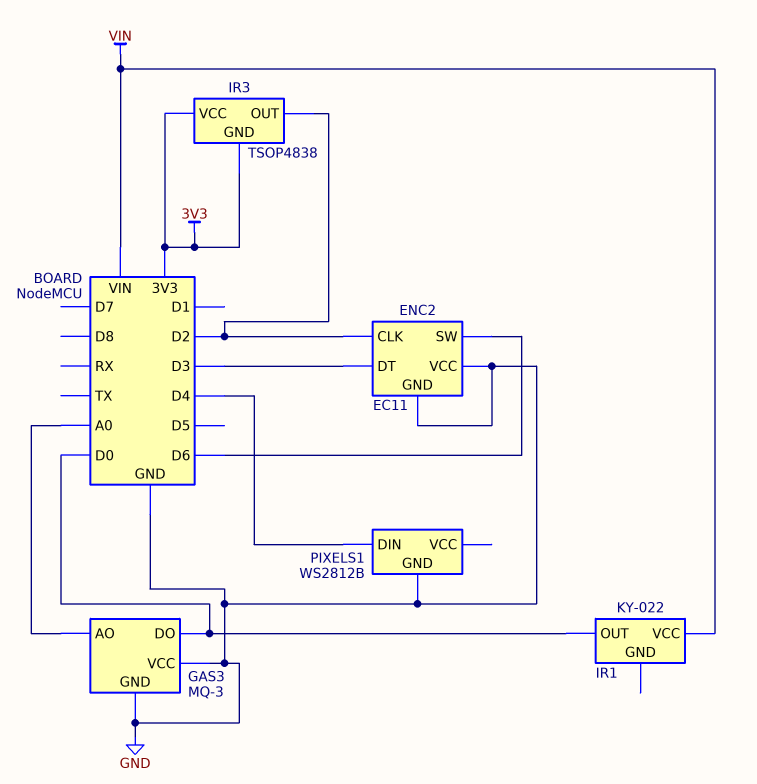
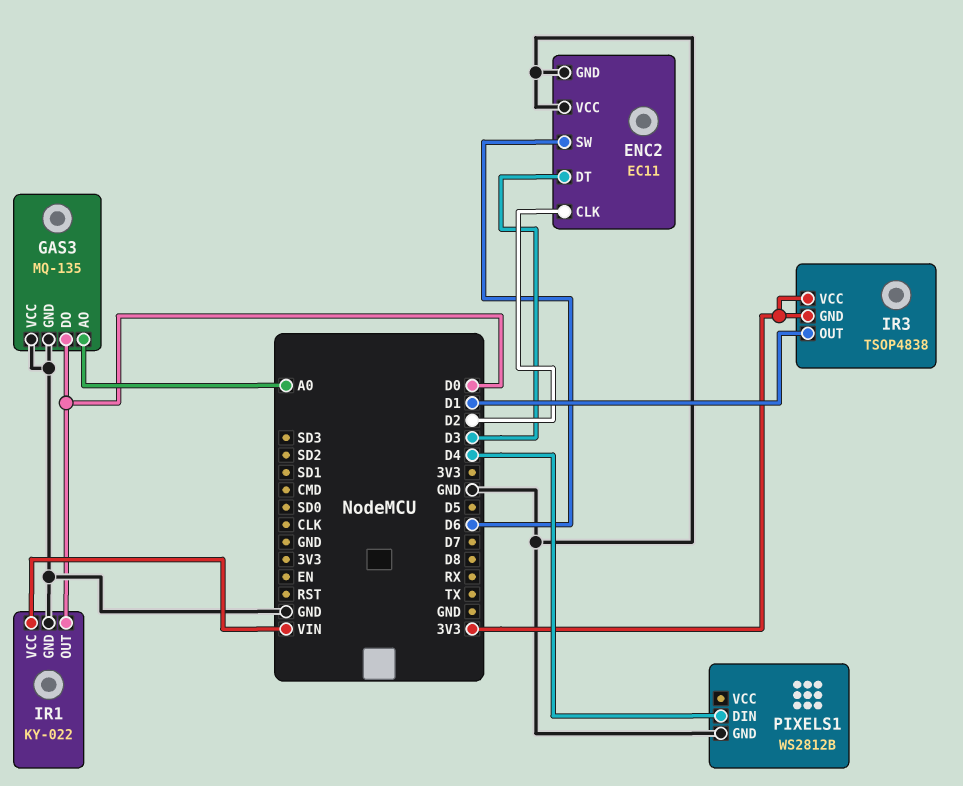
GAS3: MQ-3 -> MQ-135
IR1 pin GND: none -> GND
IR3 pin OUT: D2 -> D1

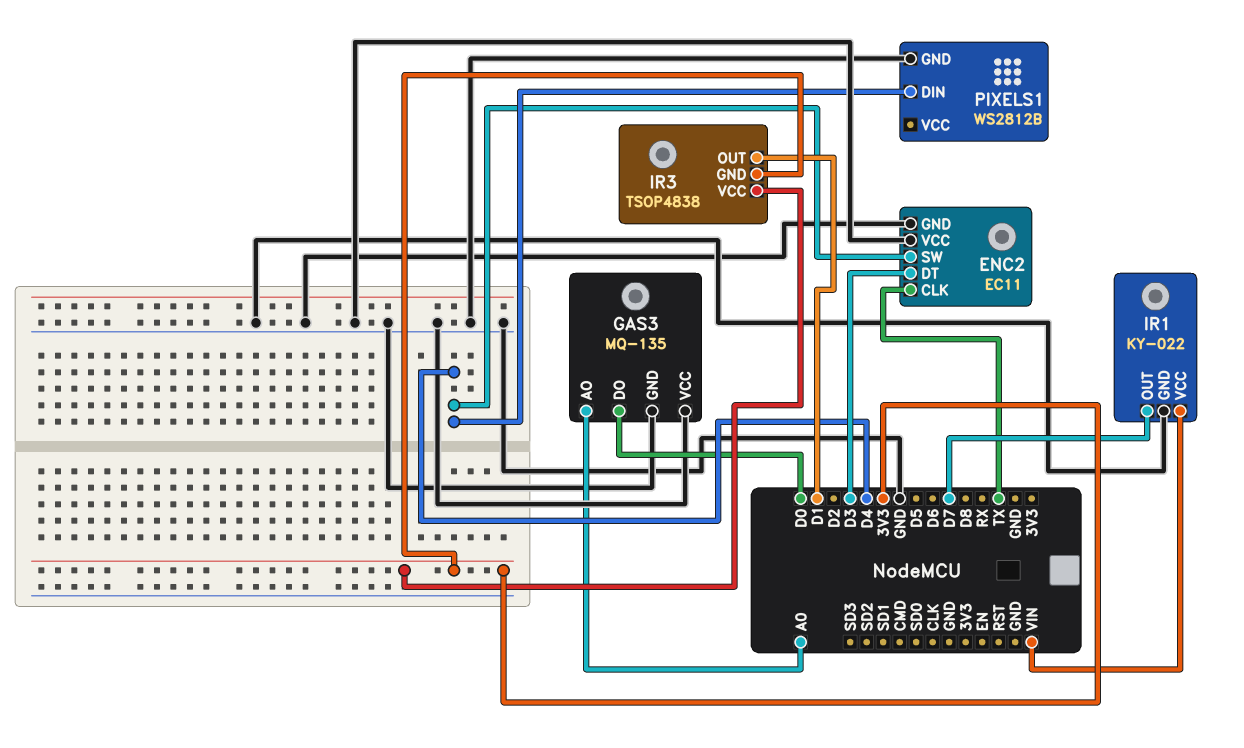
ENC2 pin CLK: D2 -> TX
ENC2 pin SW: D6 -> D4
IR1 pin OUT: D0 -> D7

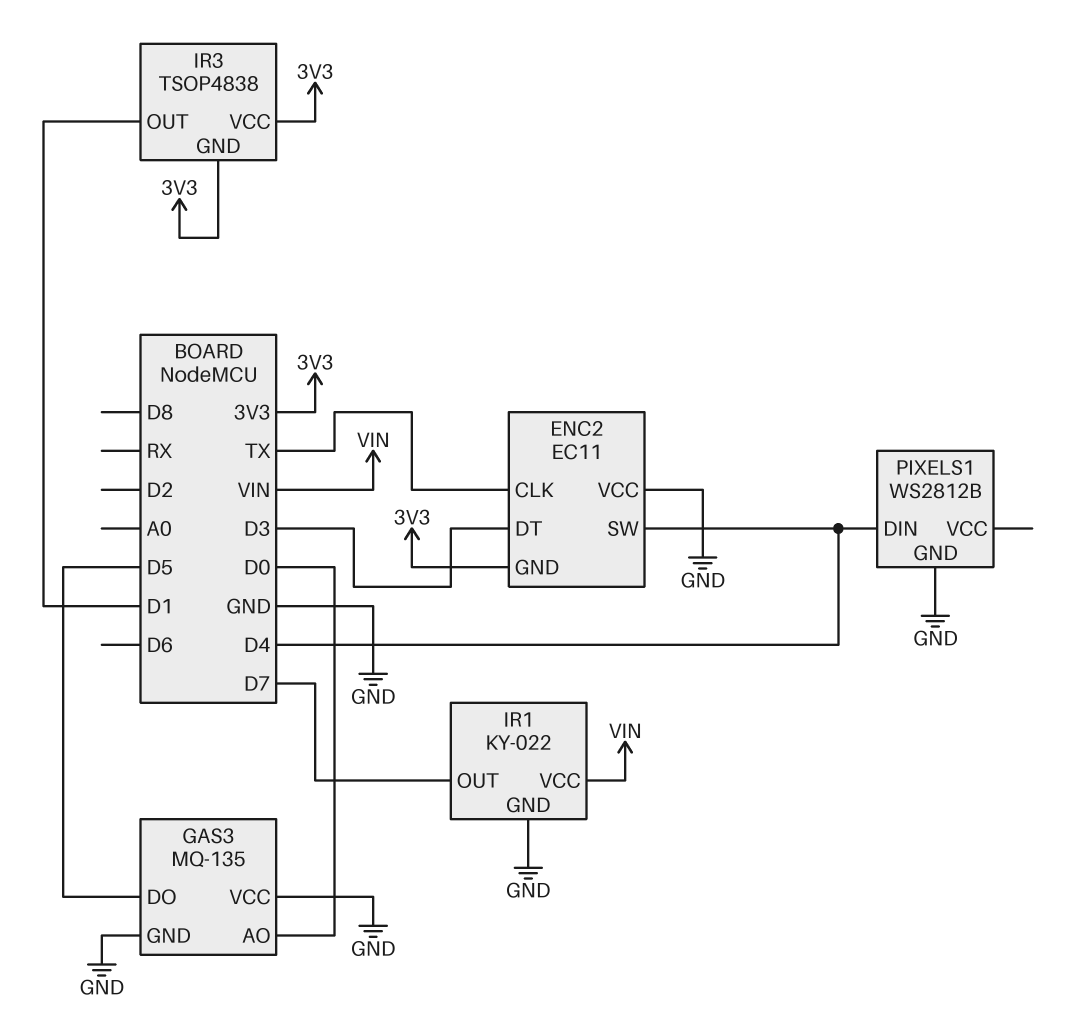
ENC2 pin GND: GND -> 3V3
GAS3 pin AO: A0 -> D0
GAS3 pin DO: D0 -> D5

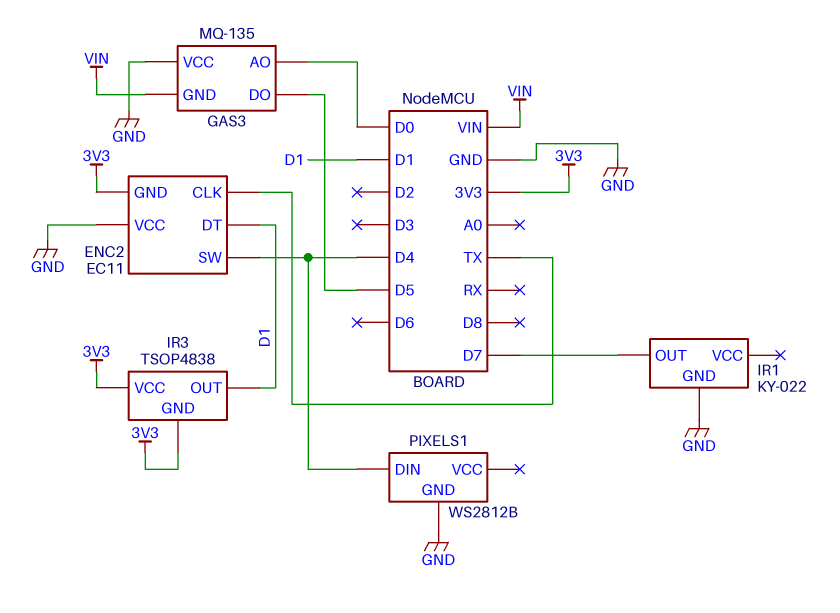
ENC2 pin DT: D3 -> D1
GAS3 pin GND: GND -> VIN
IR1 pin VCC: VIN -> none

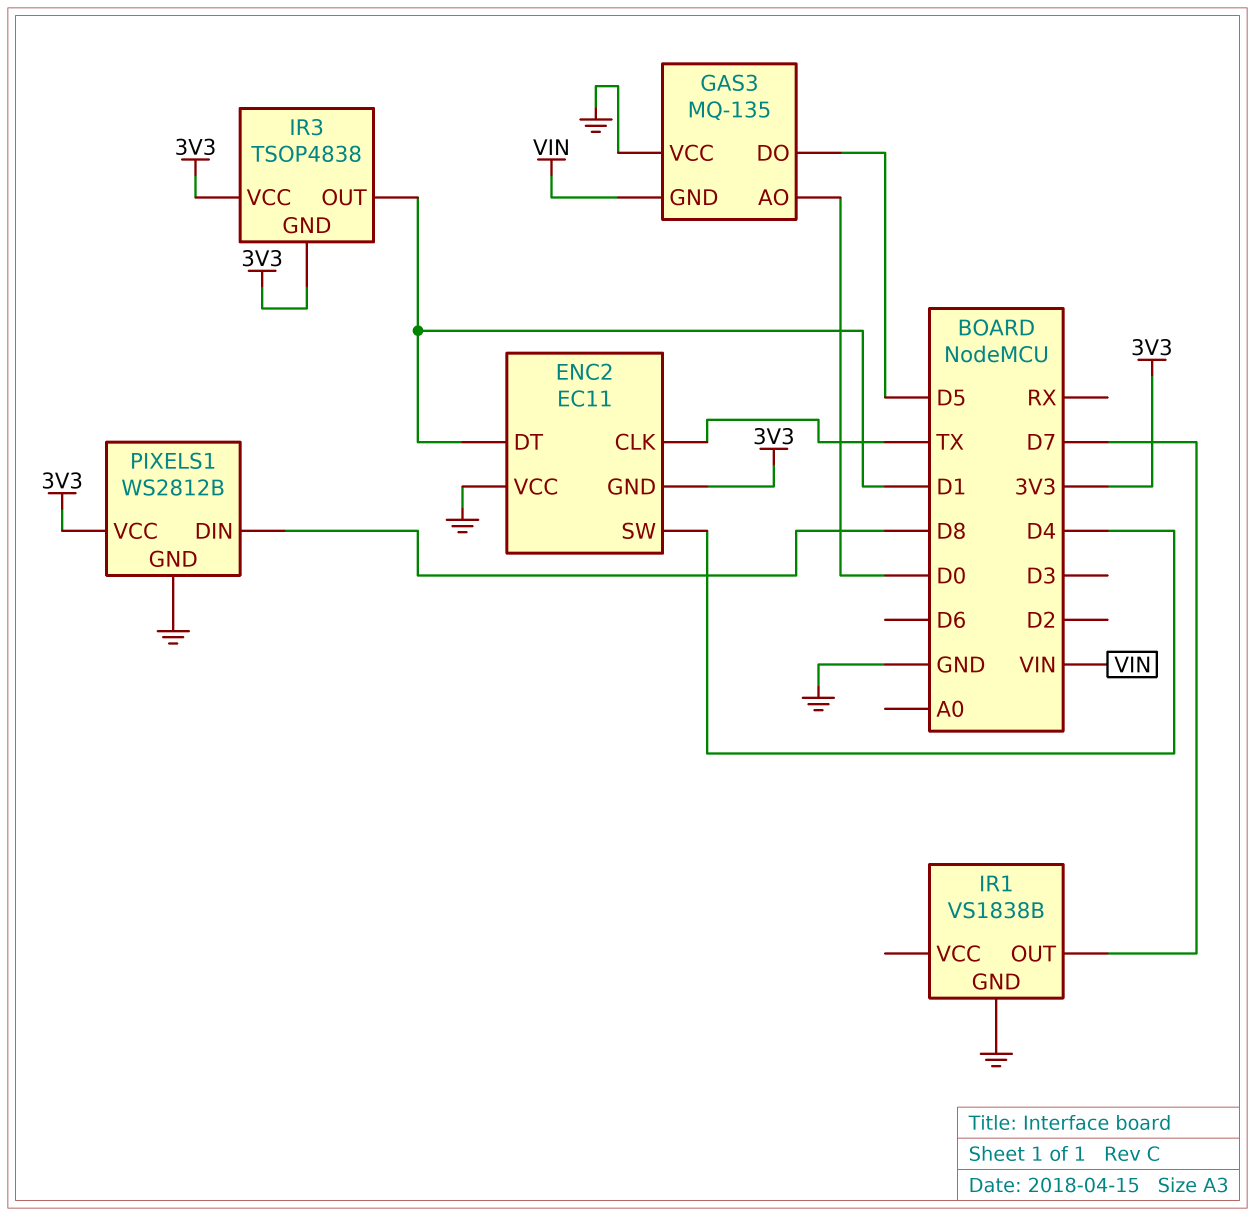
IR1: KY-022 -> VS1838B
PIXELS1 pin DIN: D4 -> D8
PIXELS1 pin VCC: none -> 3V3

